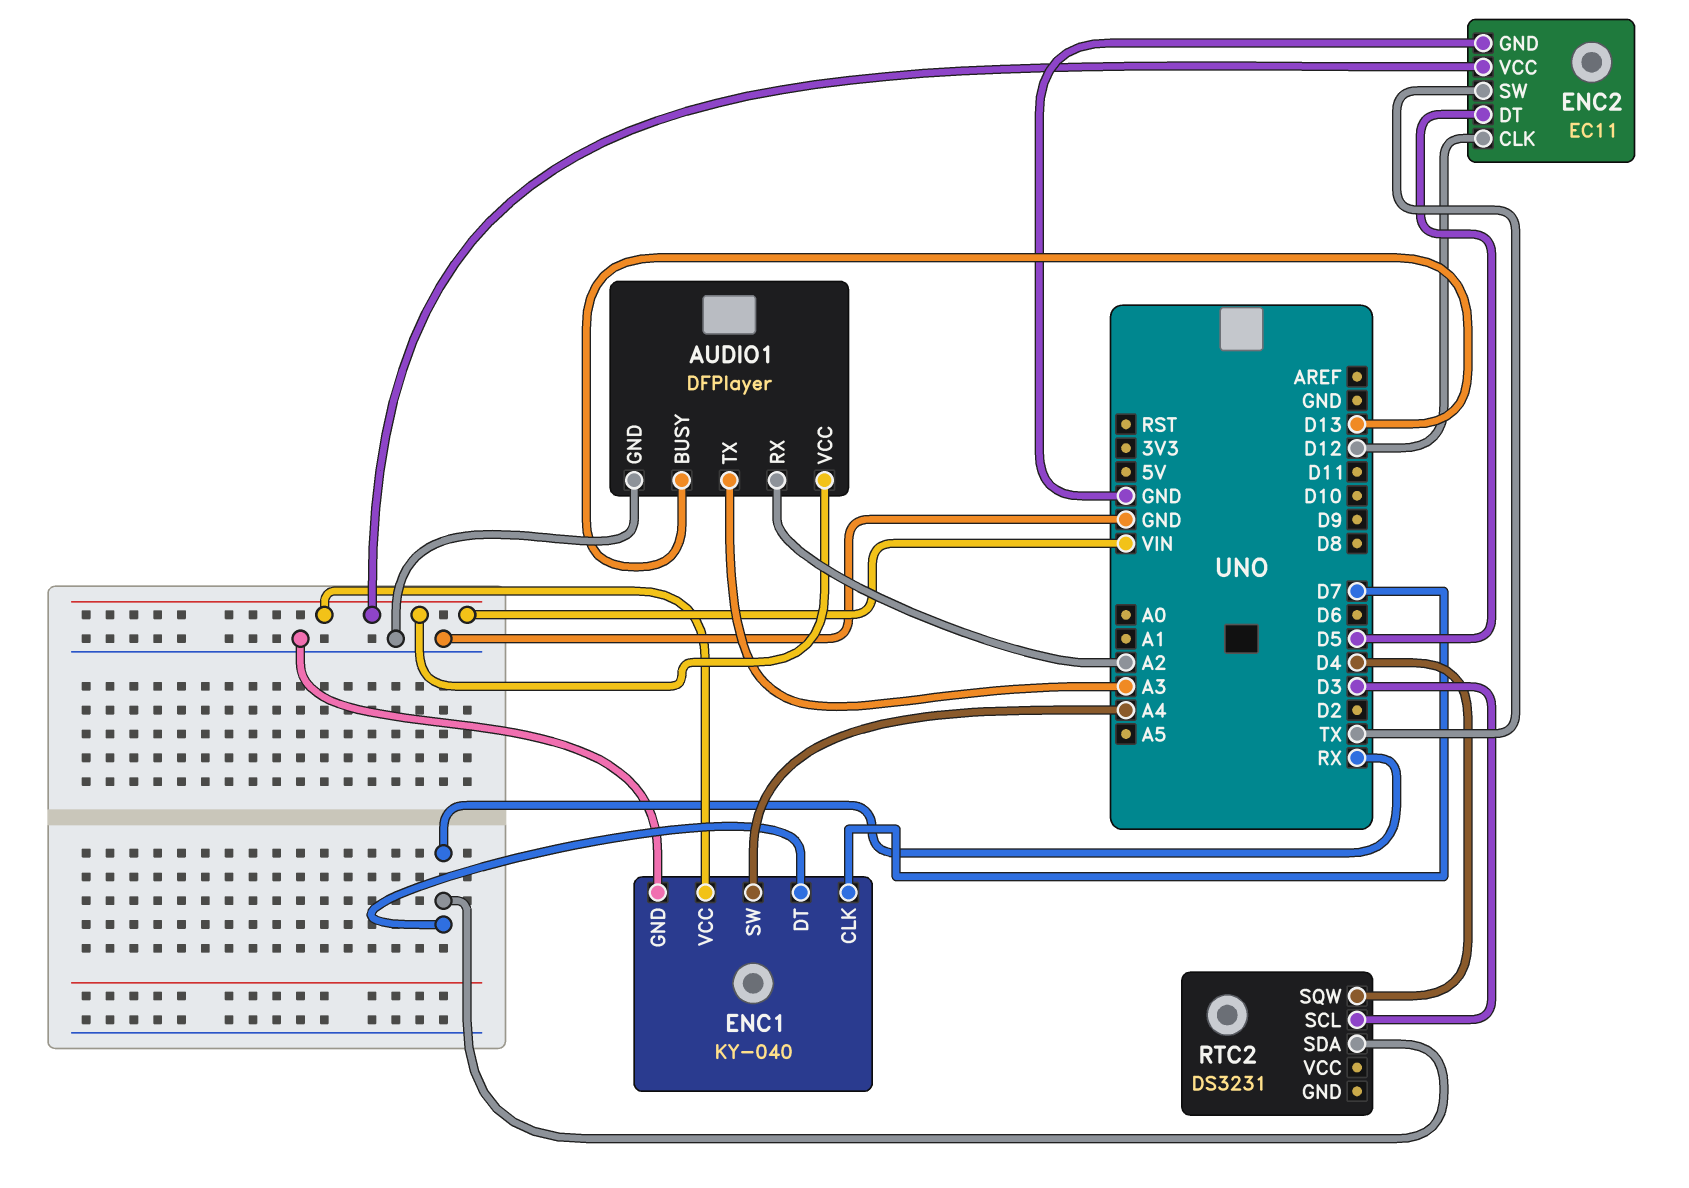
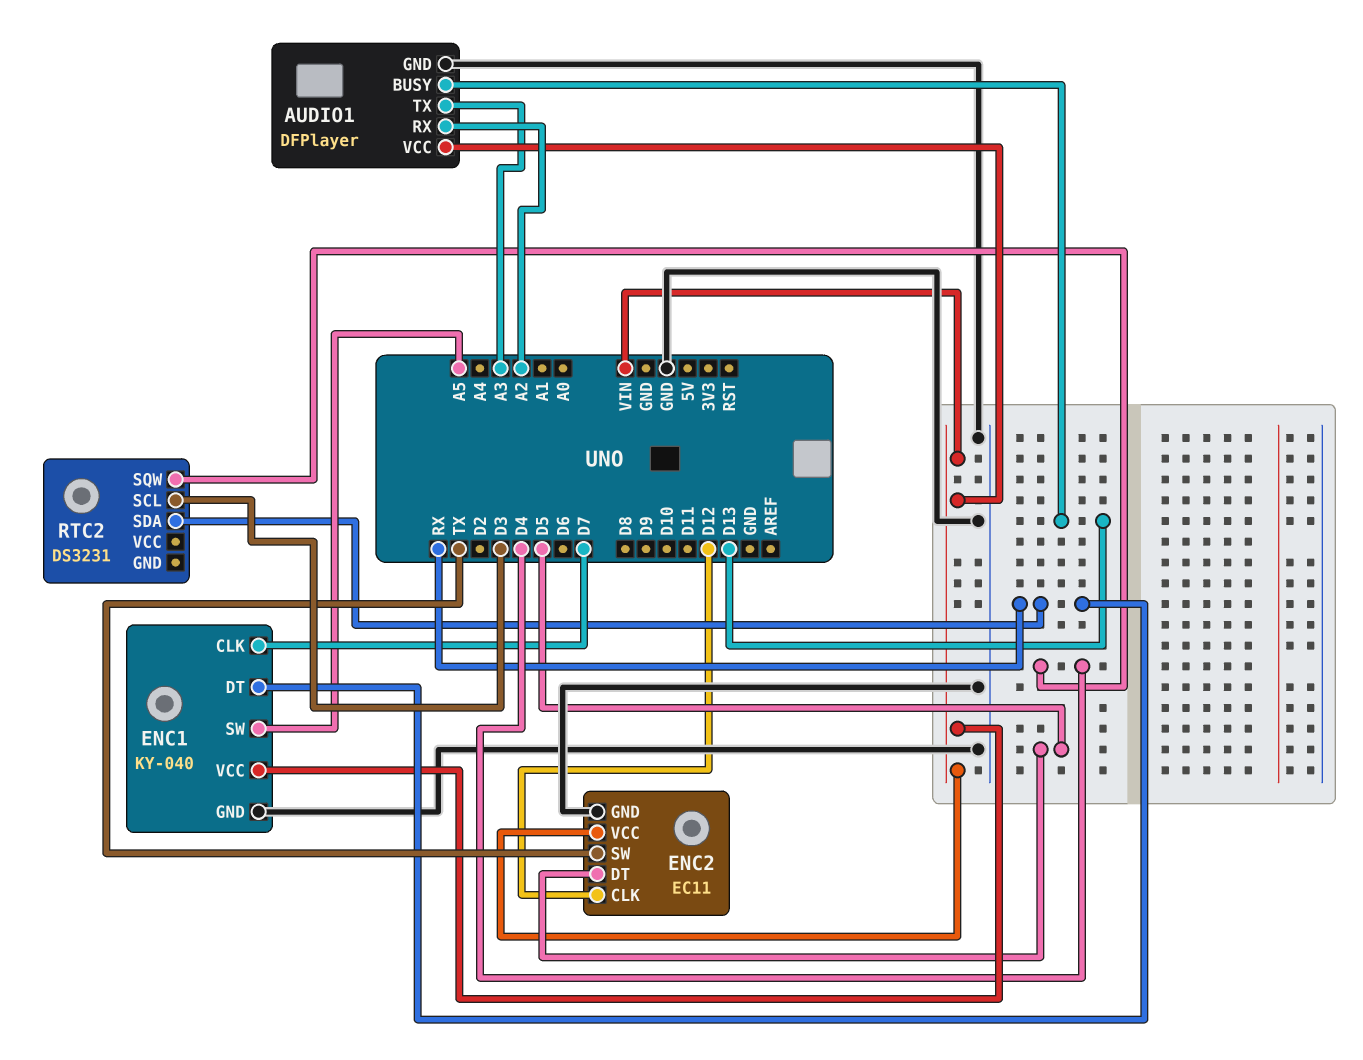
ENC1 pin SW: A4 -> A5

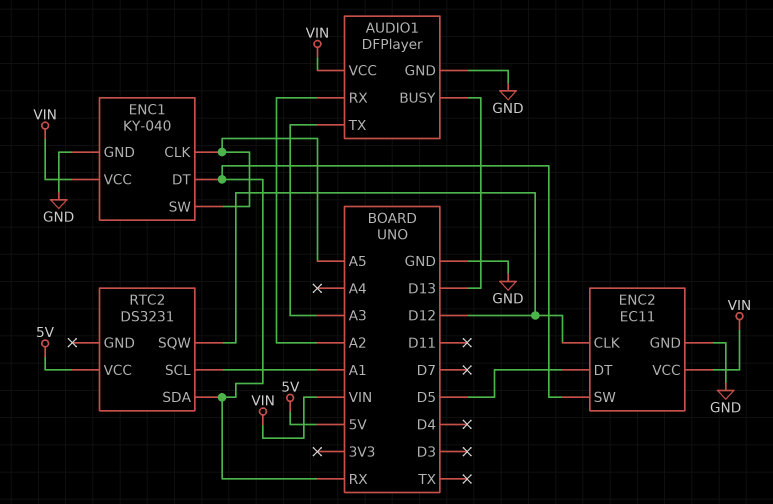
ENC1 pin CLK: D7 -> A5
ENC2 pin SW: TX -> RX
RTC2 pin SCL: D3 -> A1
RTC2 pin SQW: D4 -> D12
RTC2 pin VCC: none -> 5V

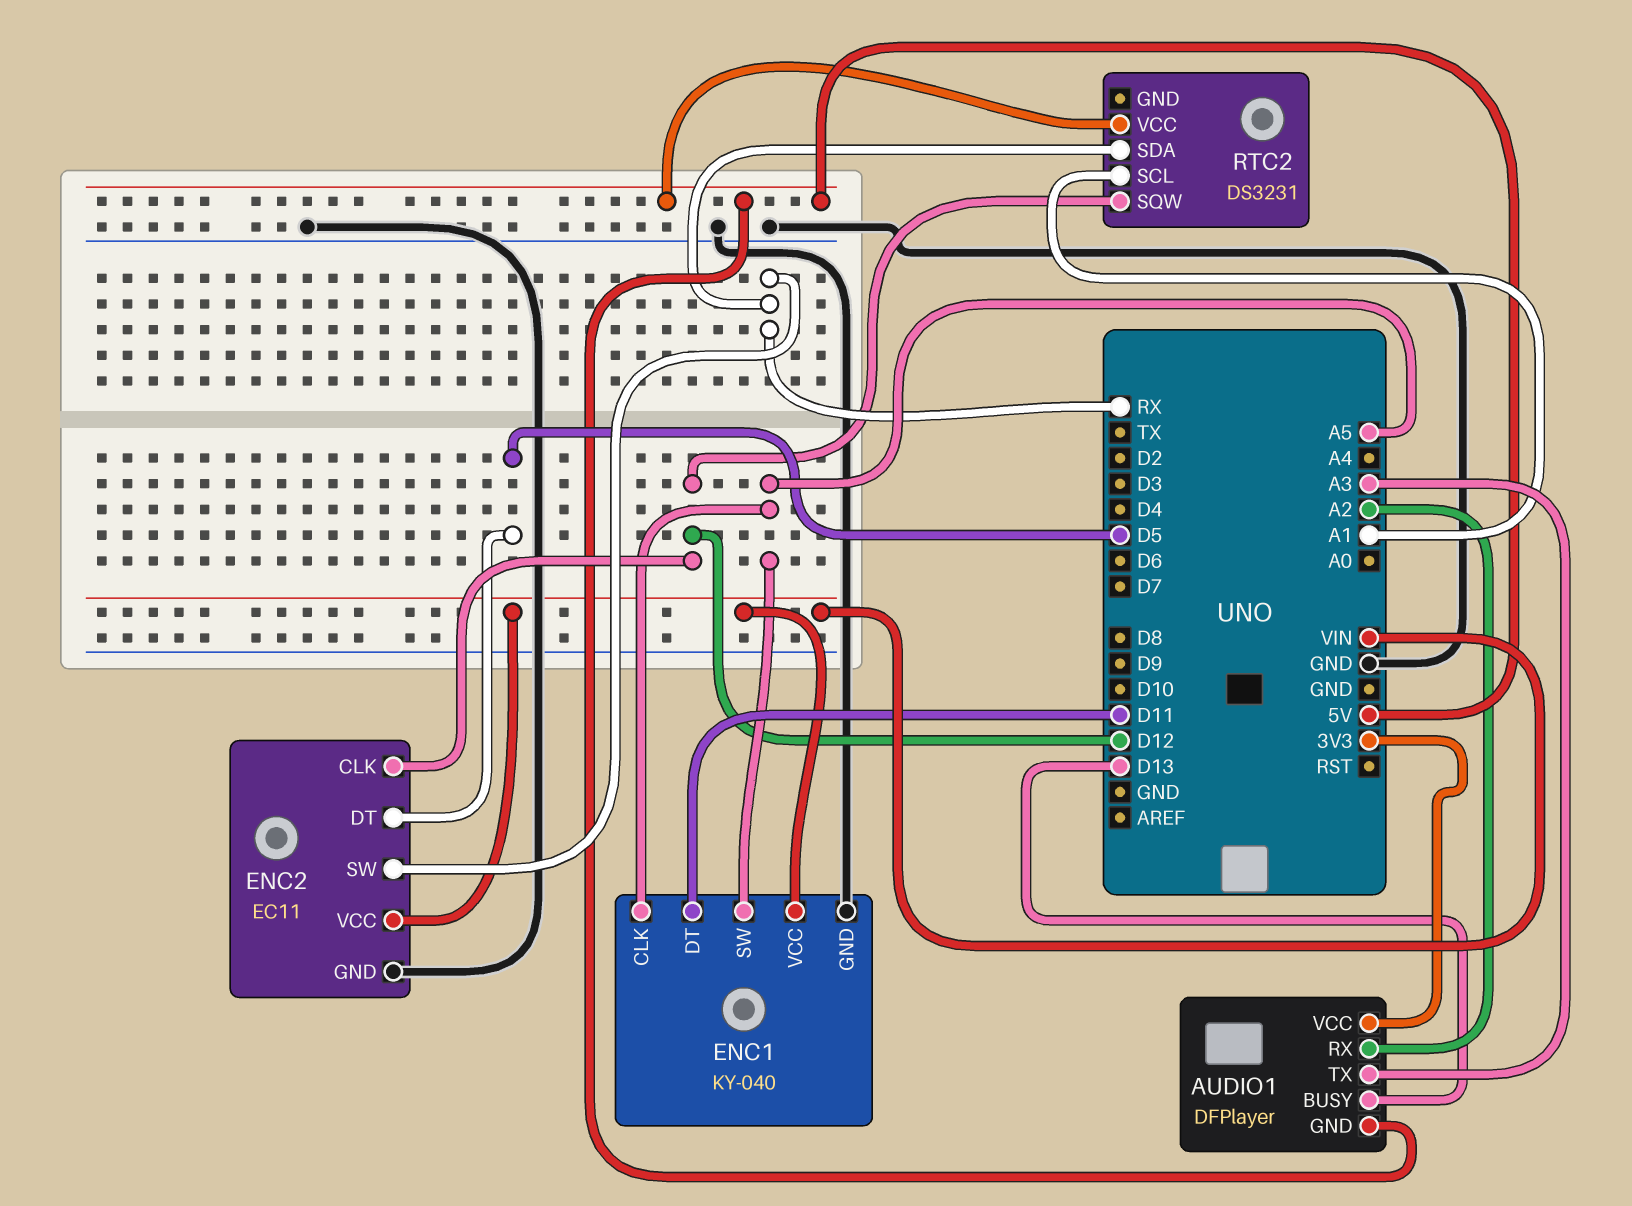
AUDIO1 pin GND: GND -> 5V
AUDIO1 pin VCC: VIN -> 3V3
ENC1 pin DT: RX -> D11

